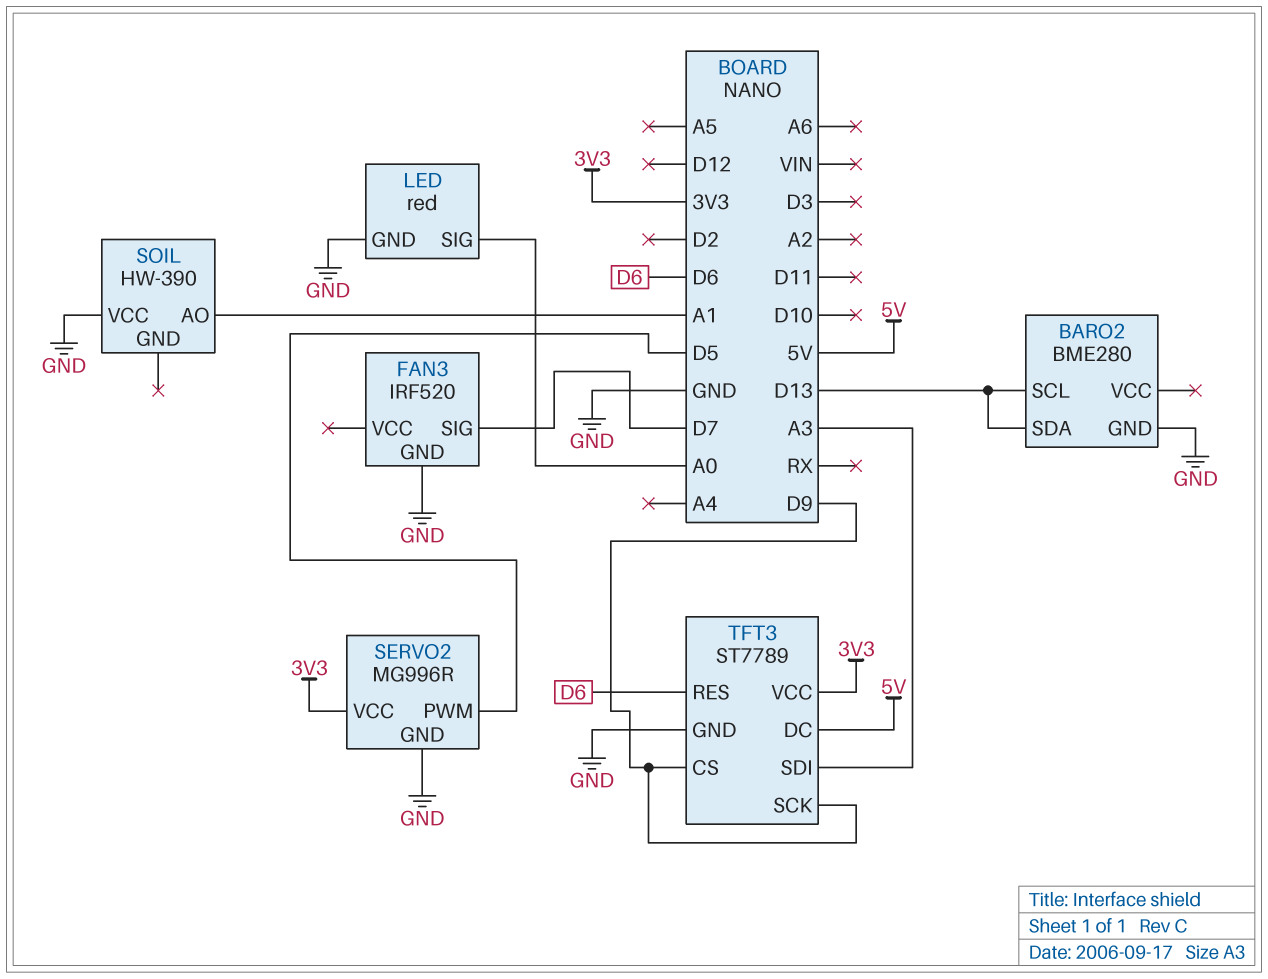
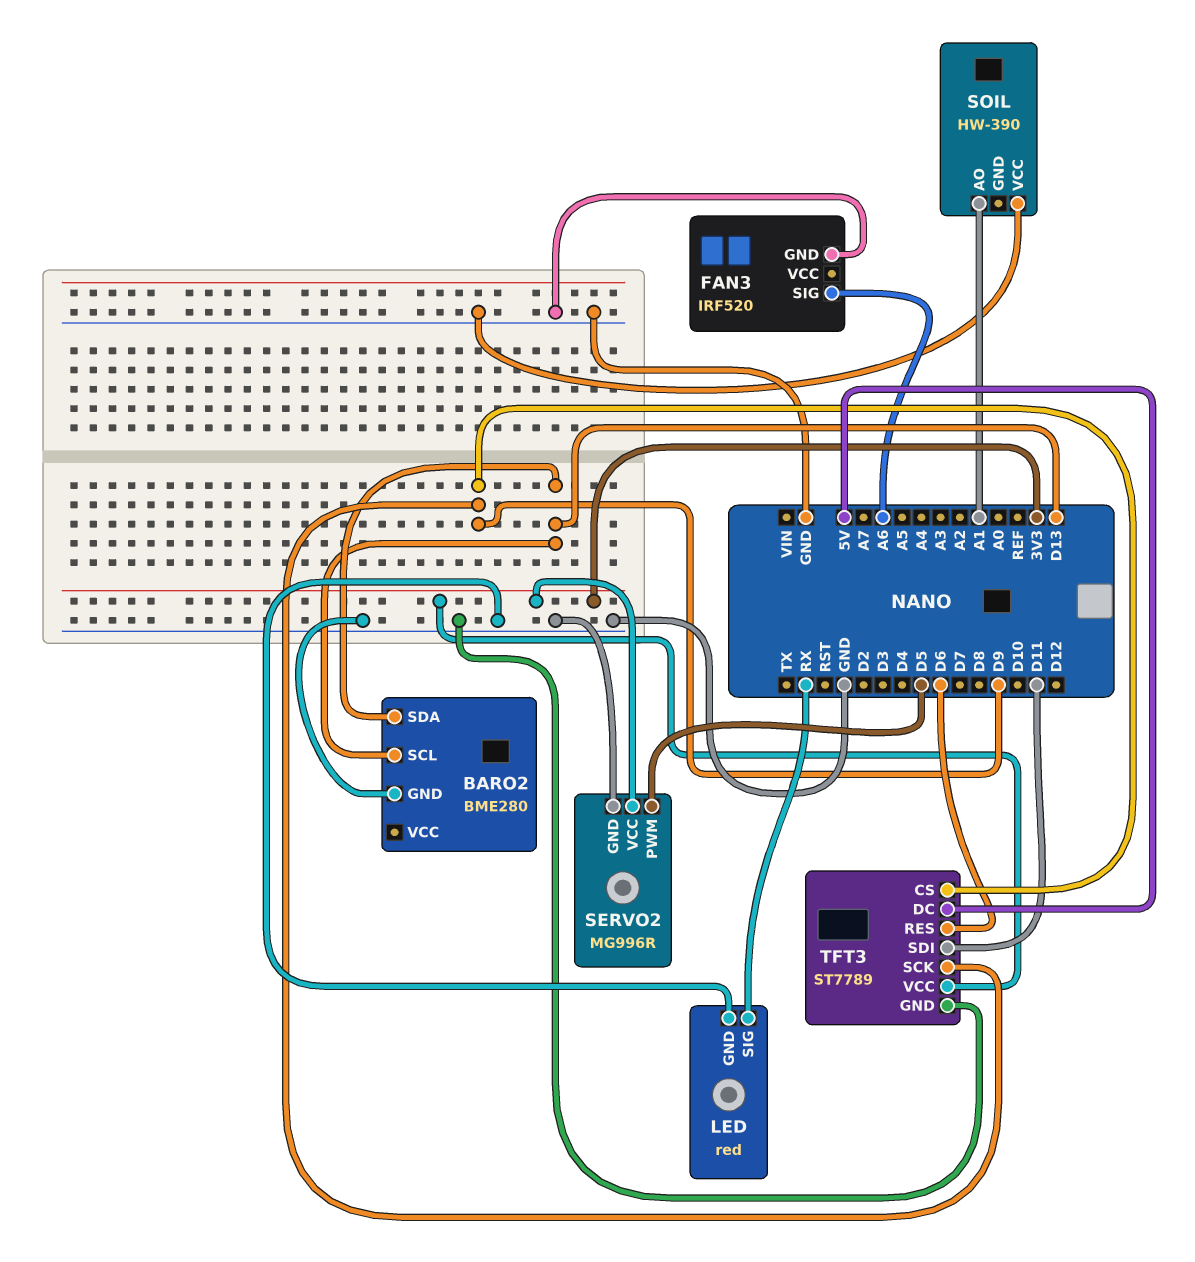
FAN3 pin SIG: D7 -> A6
LED pin SIG: A0 -> RX
TFT3 pin SDI: A3 -> D11

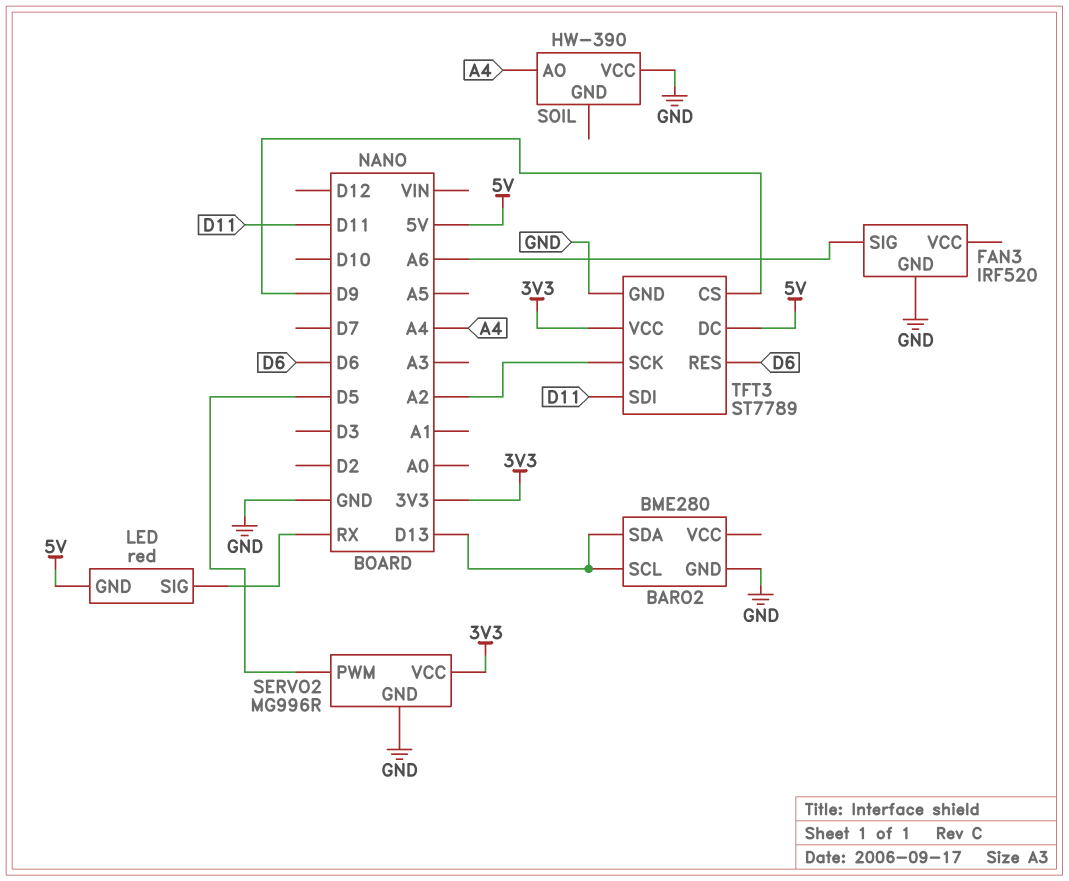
LED pin GND: GND -> 5V
SOIL pin AO: A1 -> A4
TFT3 pin SCK: D9 -> A2

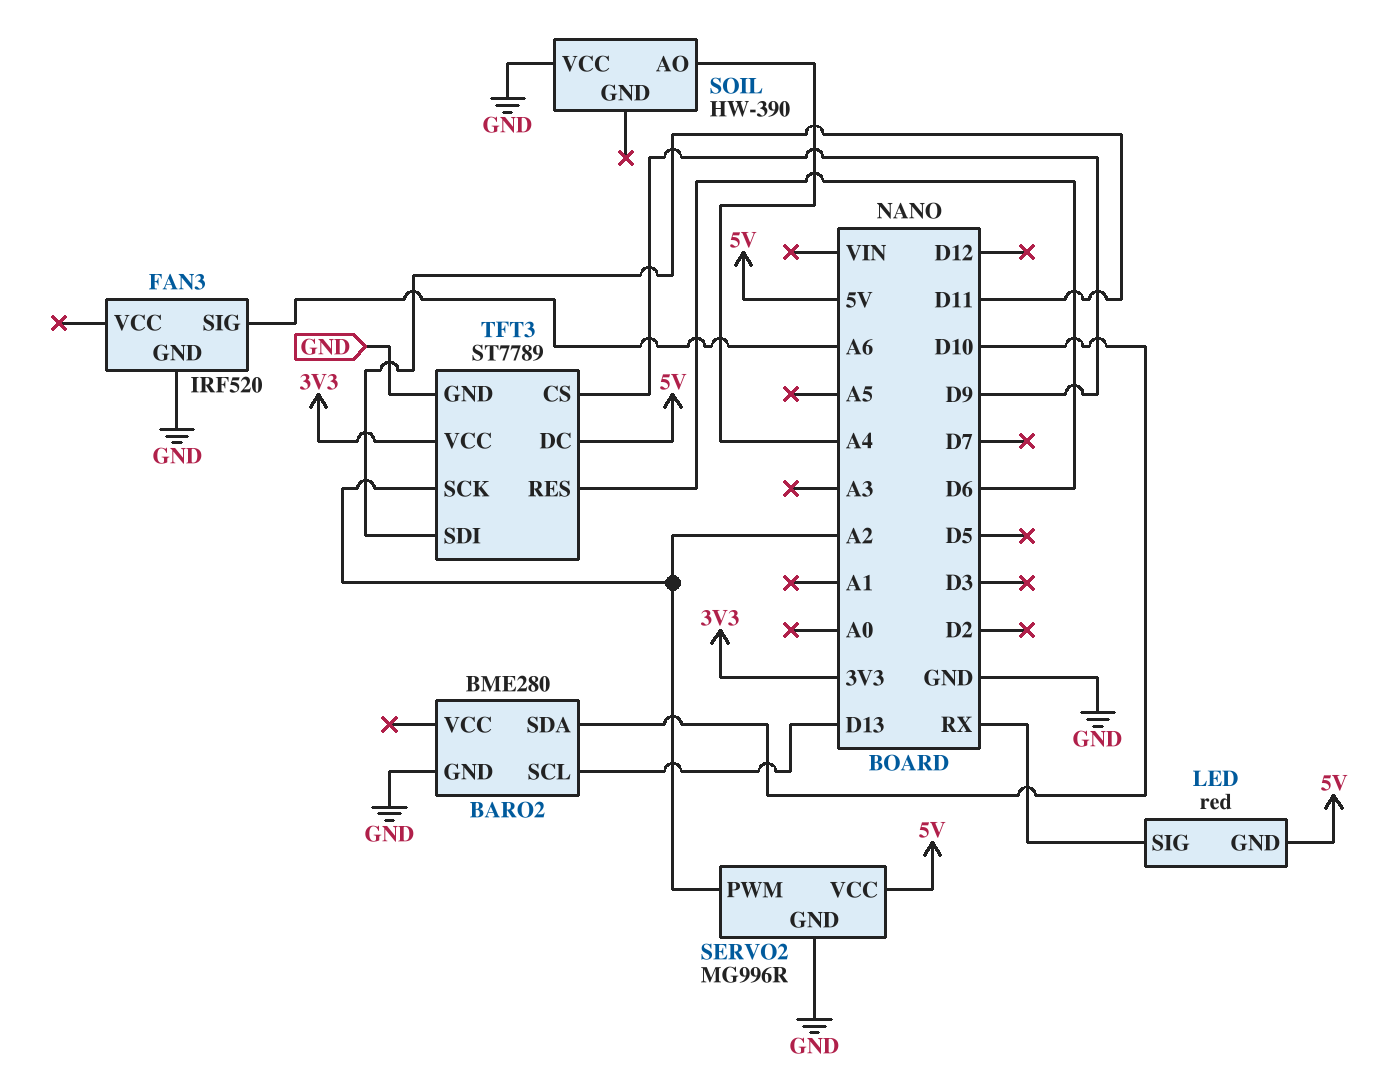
BARO2 pin SDA: D13 -> D10
SERVO2 pin PWM: D5 -> A2
SERVO2 pin VCC: 3V3 -> 5V

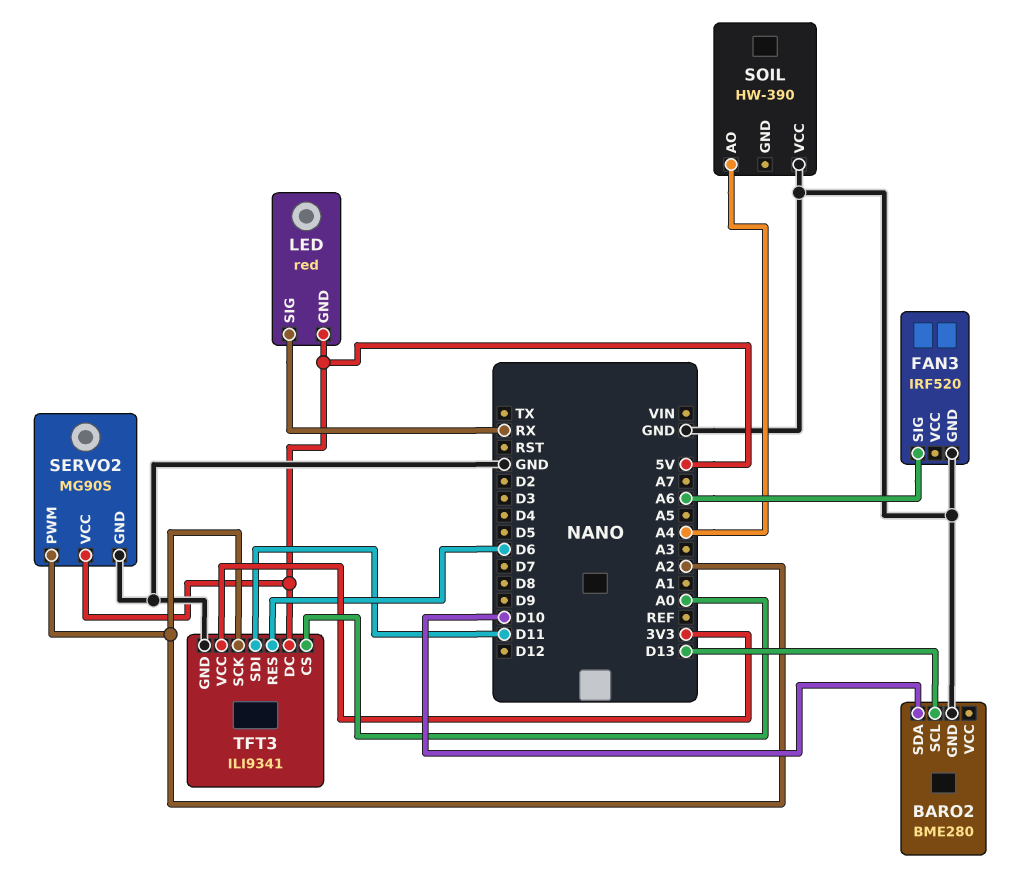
SERVO2: MG996R -> MG90S
TFT3: ST7789 -> ILI9341
TFT3 pin CS: D9 -> A0

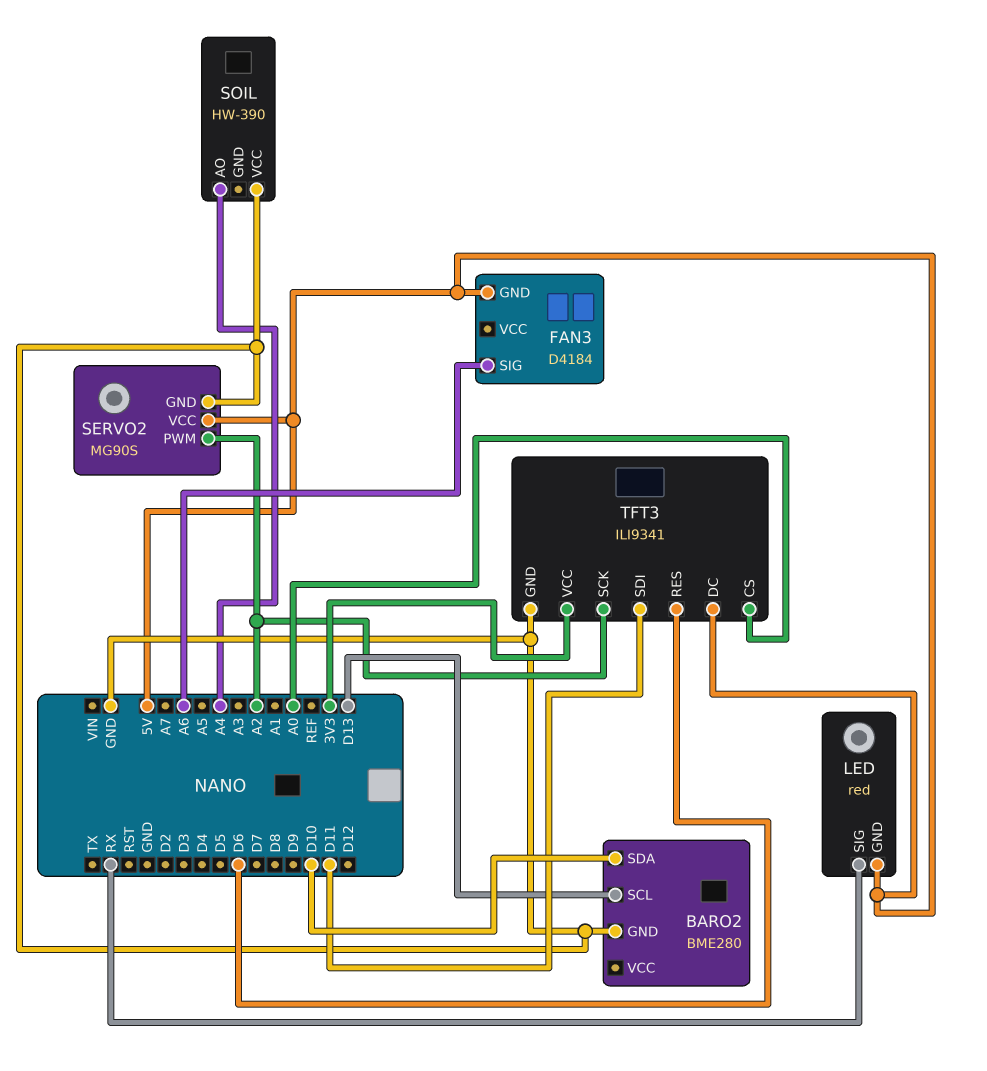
FAN3: IRF520 -> D4184
FAN3 pin GND: GND -> 5V

